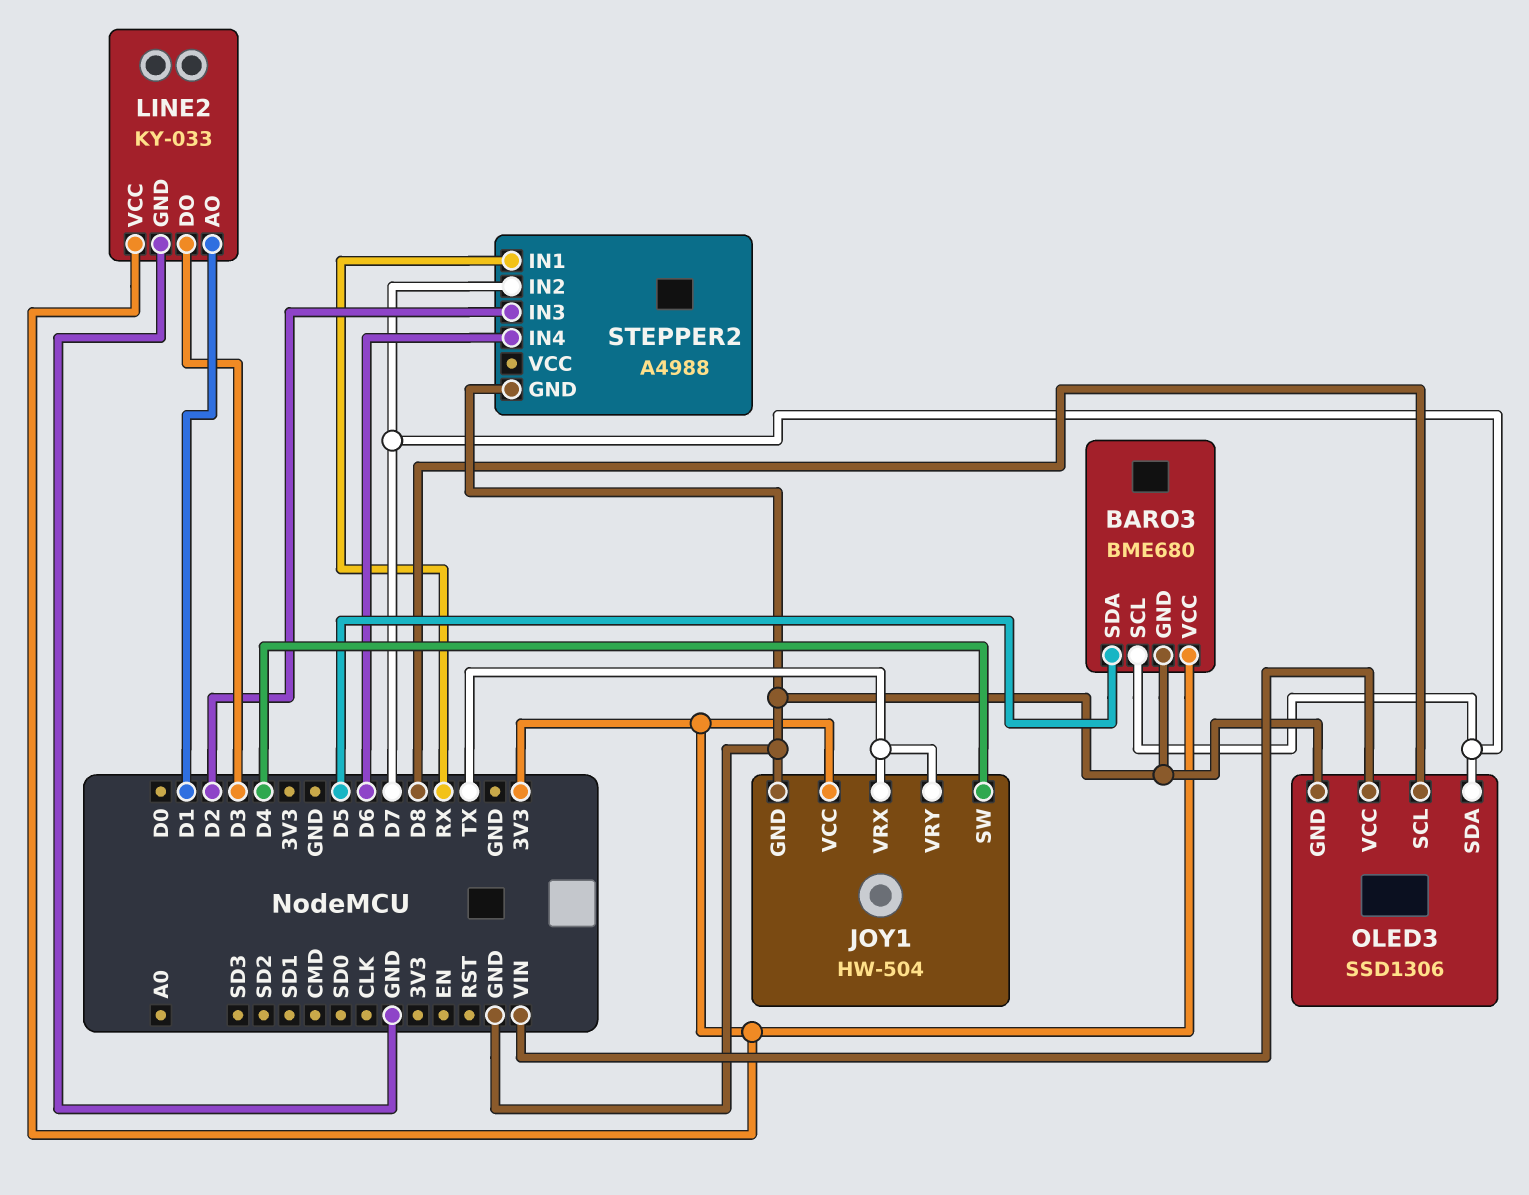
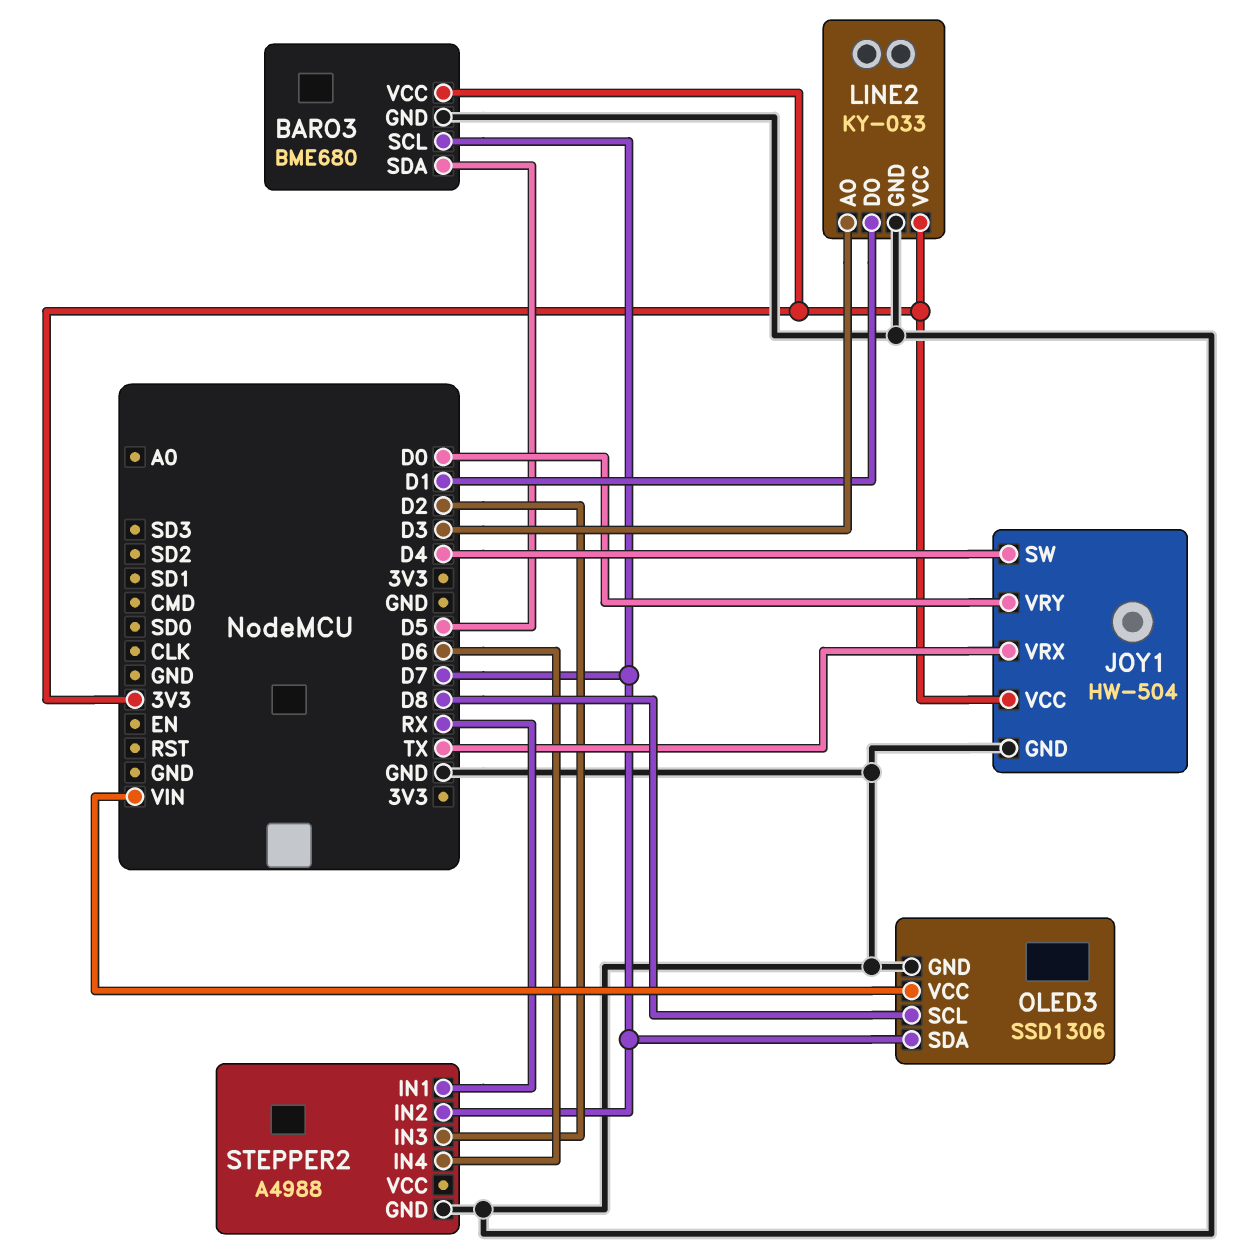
JOY1 pin VRY: TX -> D0
LINE2 pin AO: D1 -> D3
LINE2 pin DO: D3 -> D1

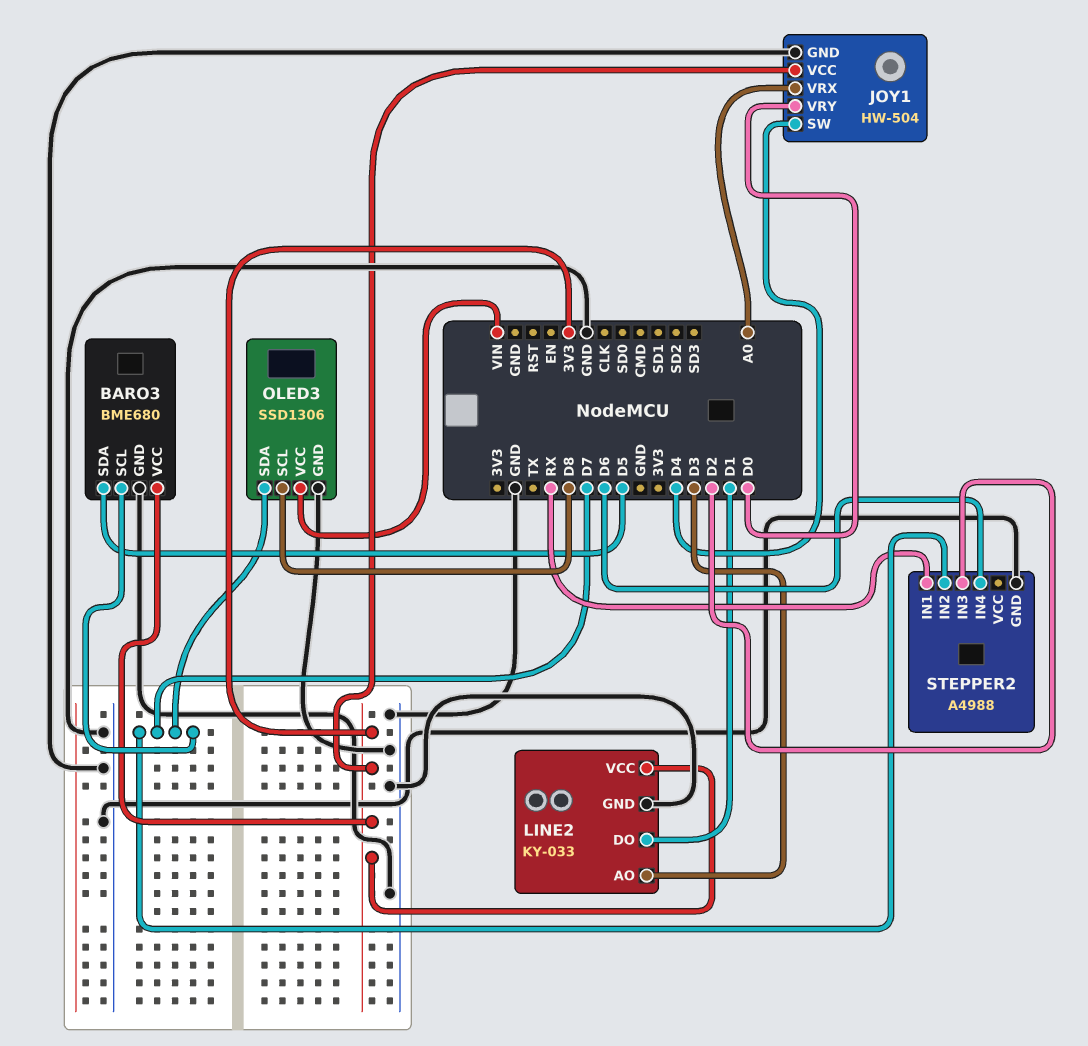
JOY1 pin VRX: TX -> A0

